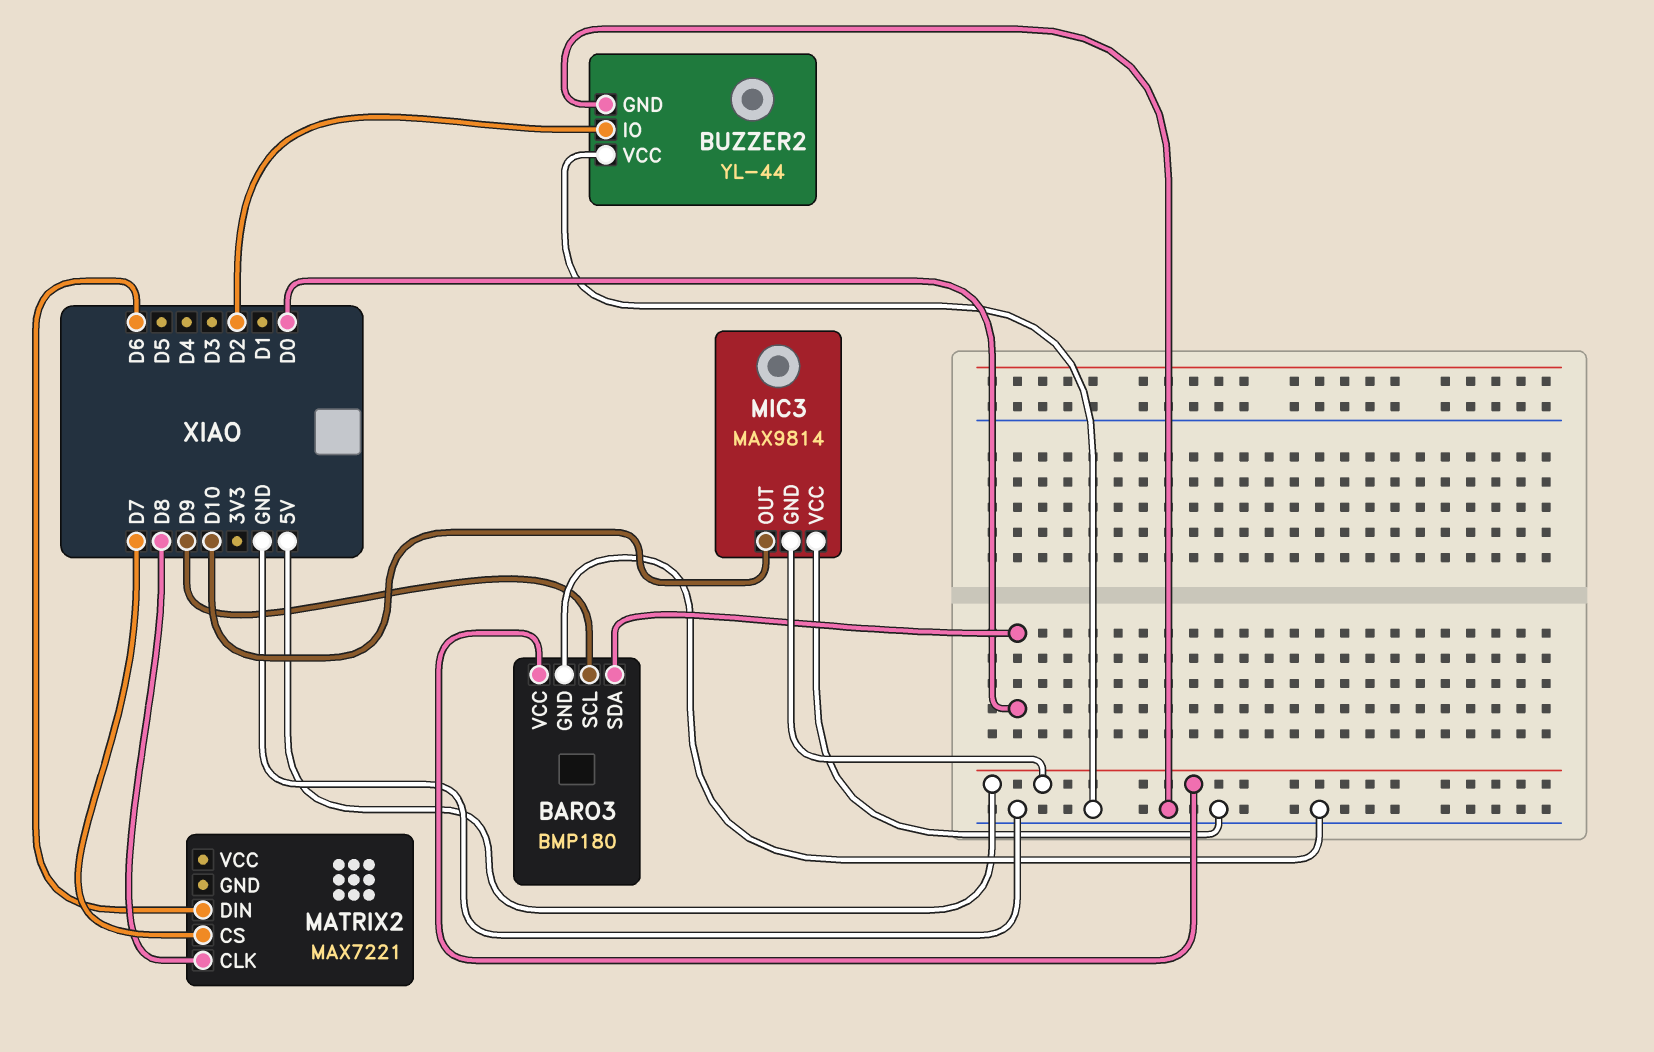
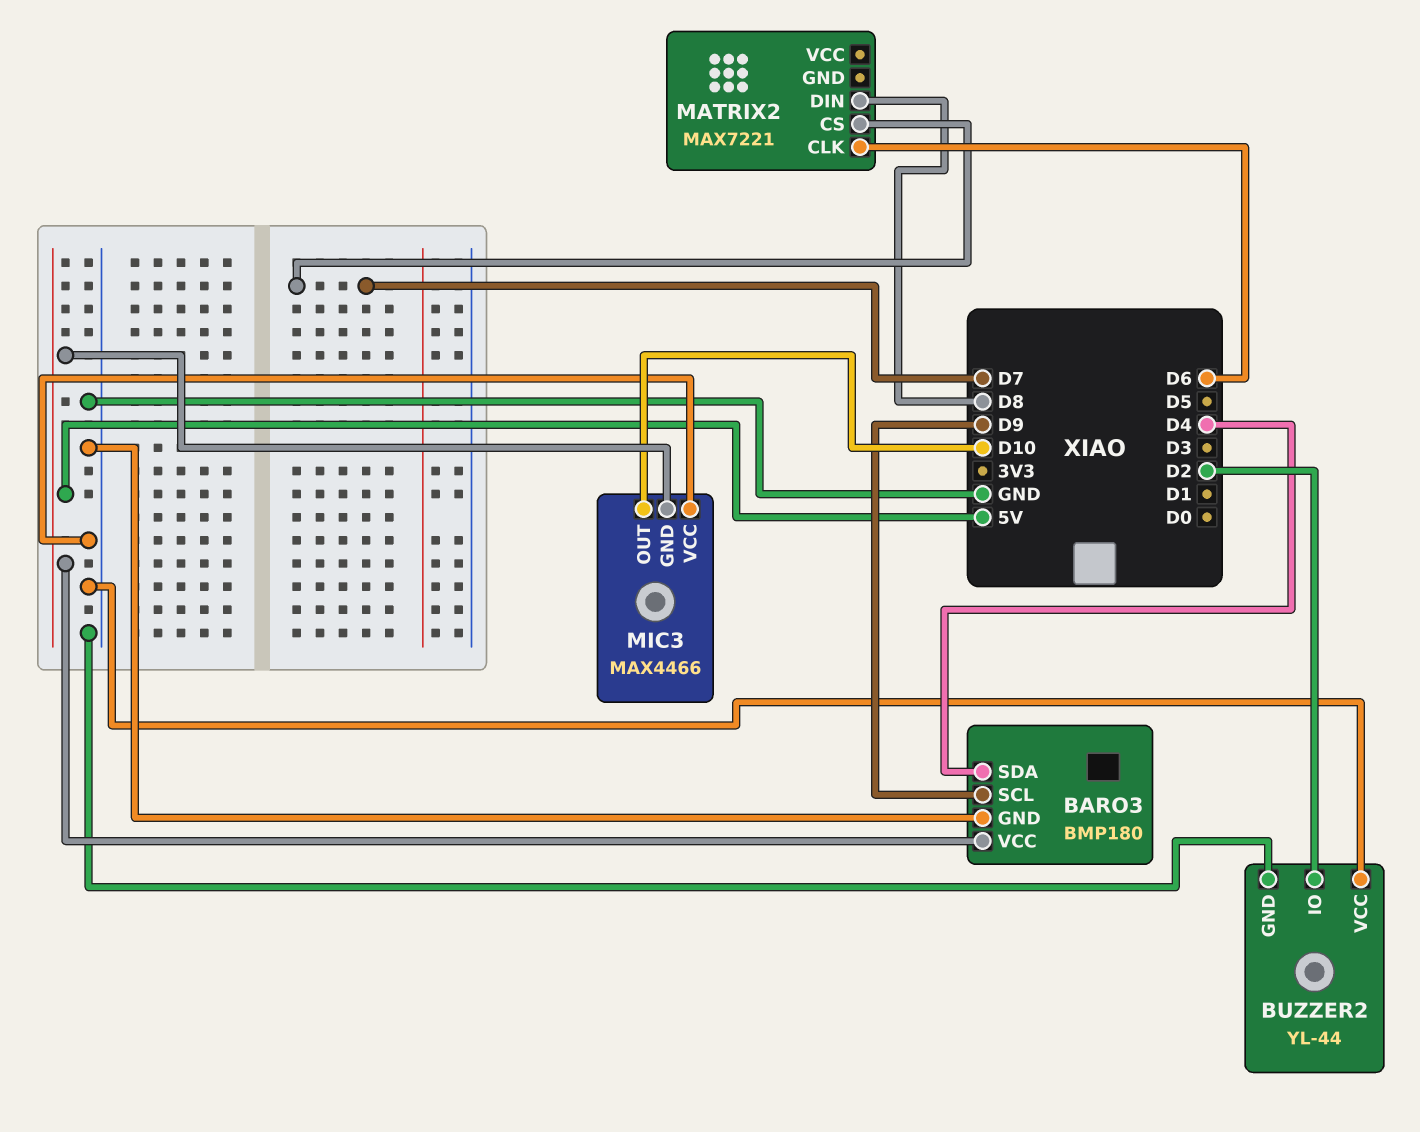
BARO3 pin SDA: D0 -> D4
MATRIX2 pin CLK: D8 -> D6
MATRIX2 pin DIN: D6 -> D8
MIC3: MAX9814 -> MAX4466

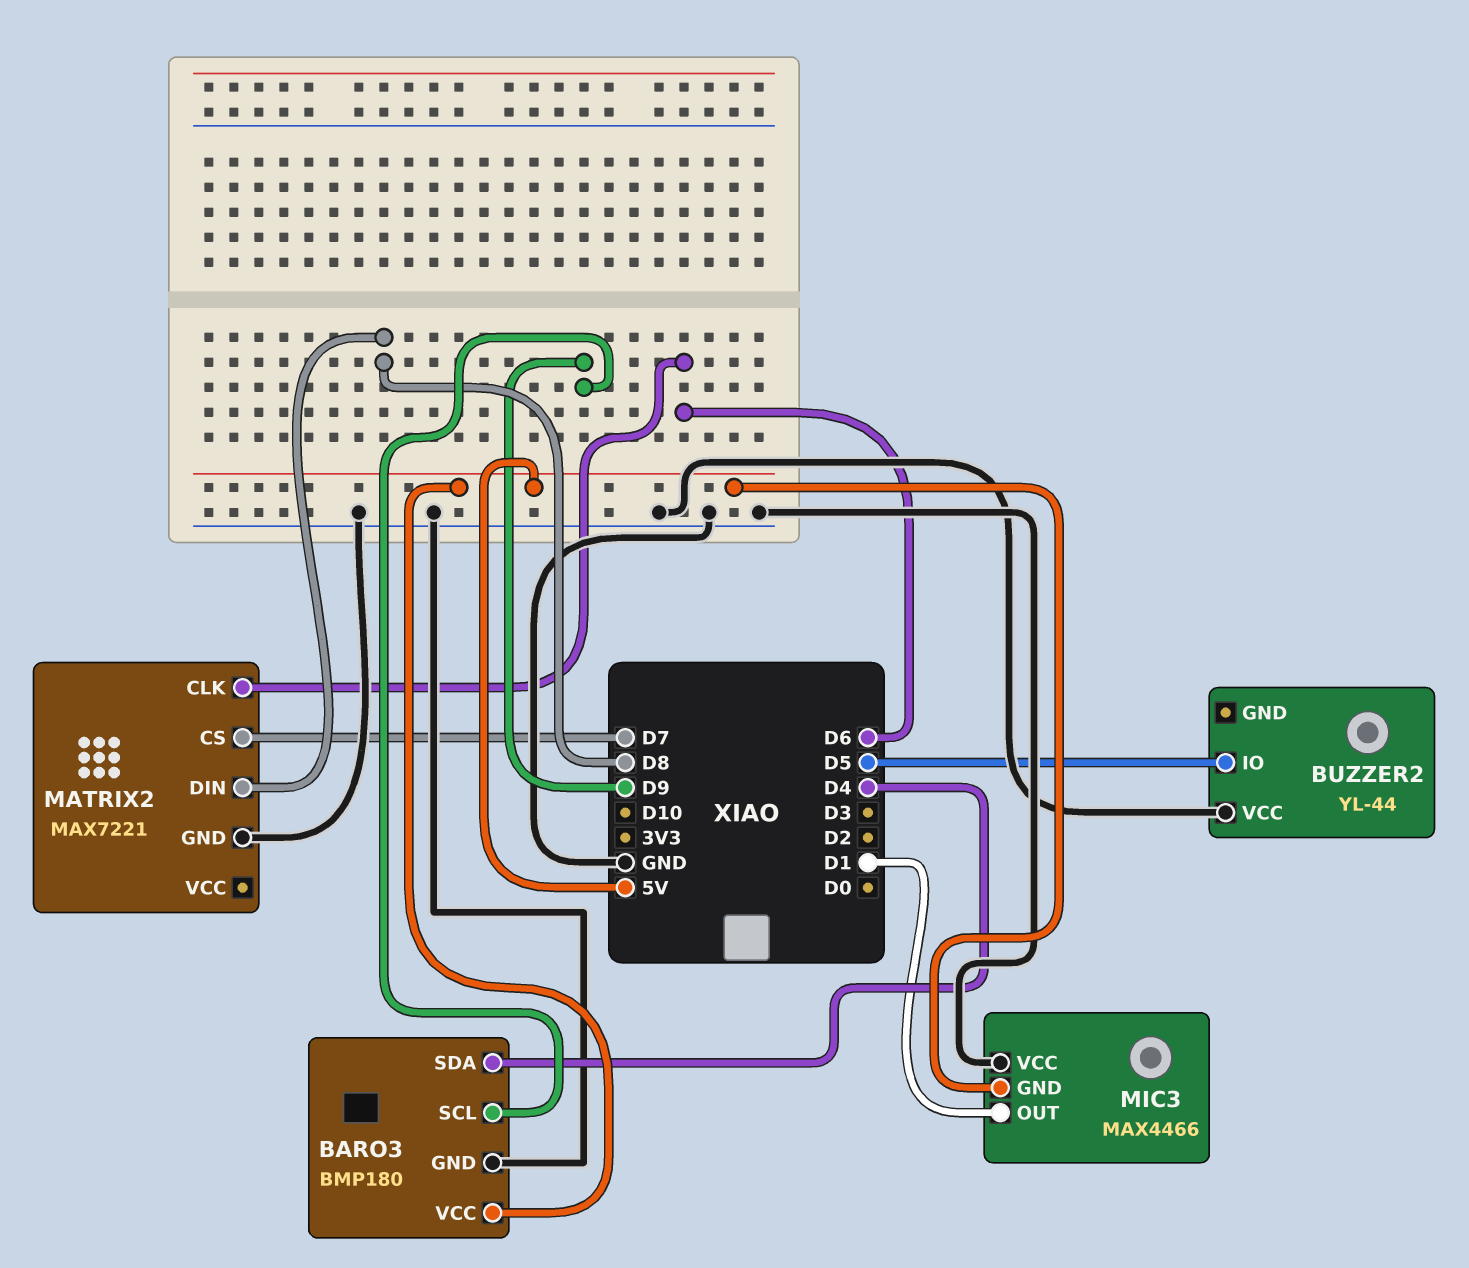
BUZZER2 pin GND: GND -> none
BUZZER2 pin IO: D2 -> D5
MATRIX2 pin GND: none -> GND
MIC3 pin OUT: D10 -> D1

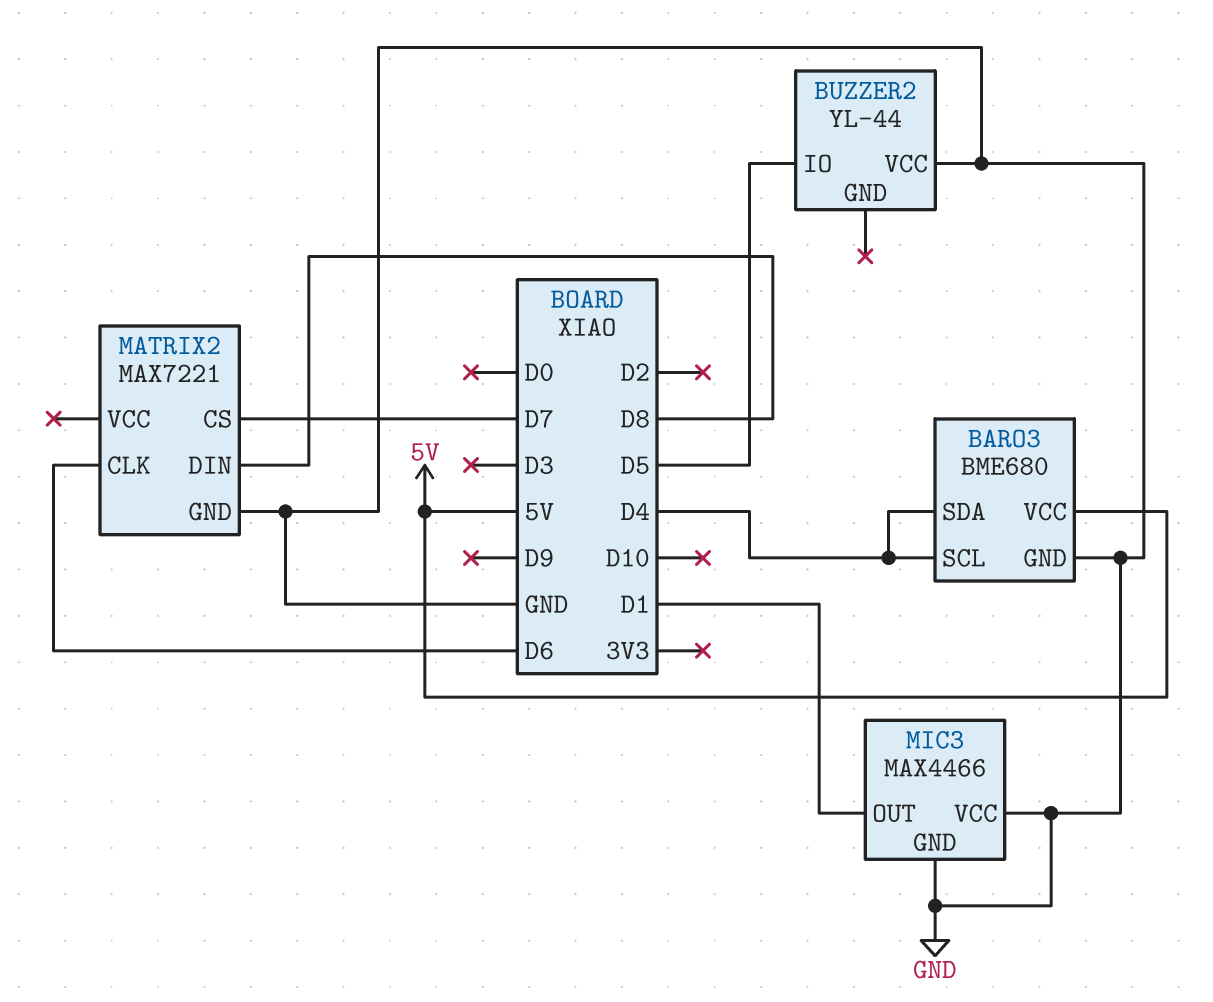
BARO3: BMP180 -> BME680
BARO3 pin SCL: D9 -> D4
MIC3 pin GND: 5V -> GND

